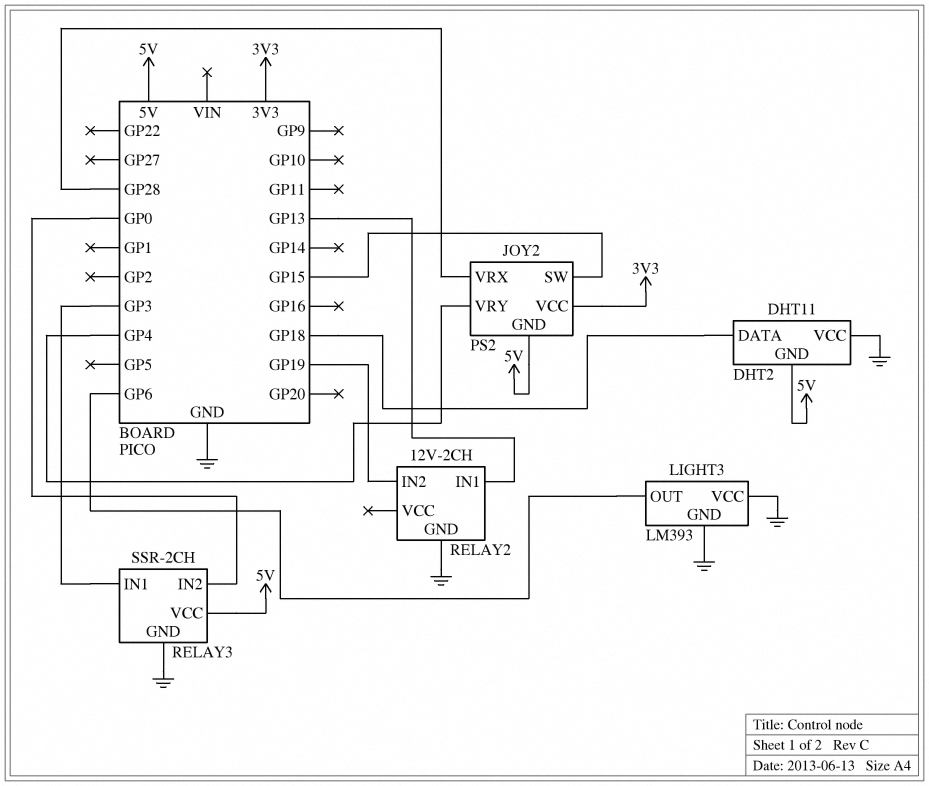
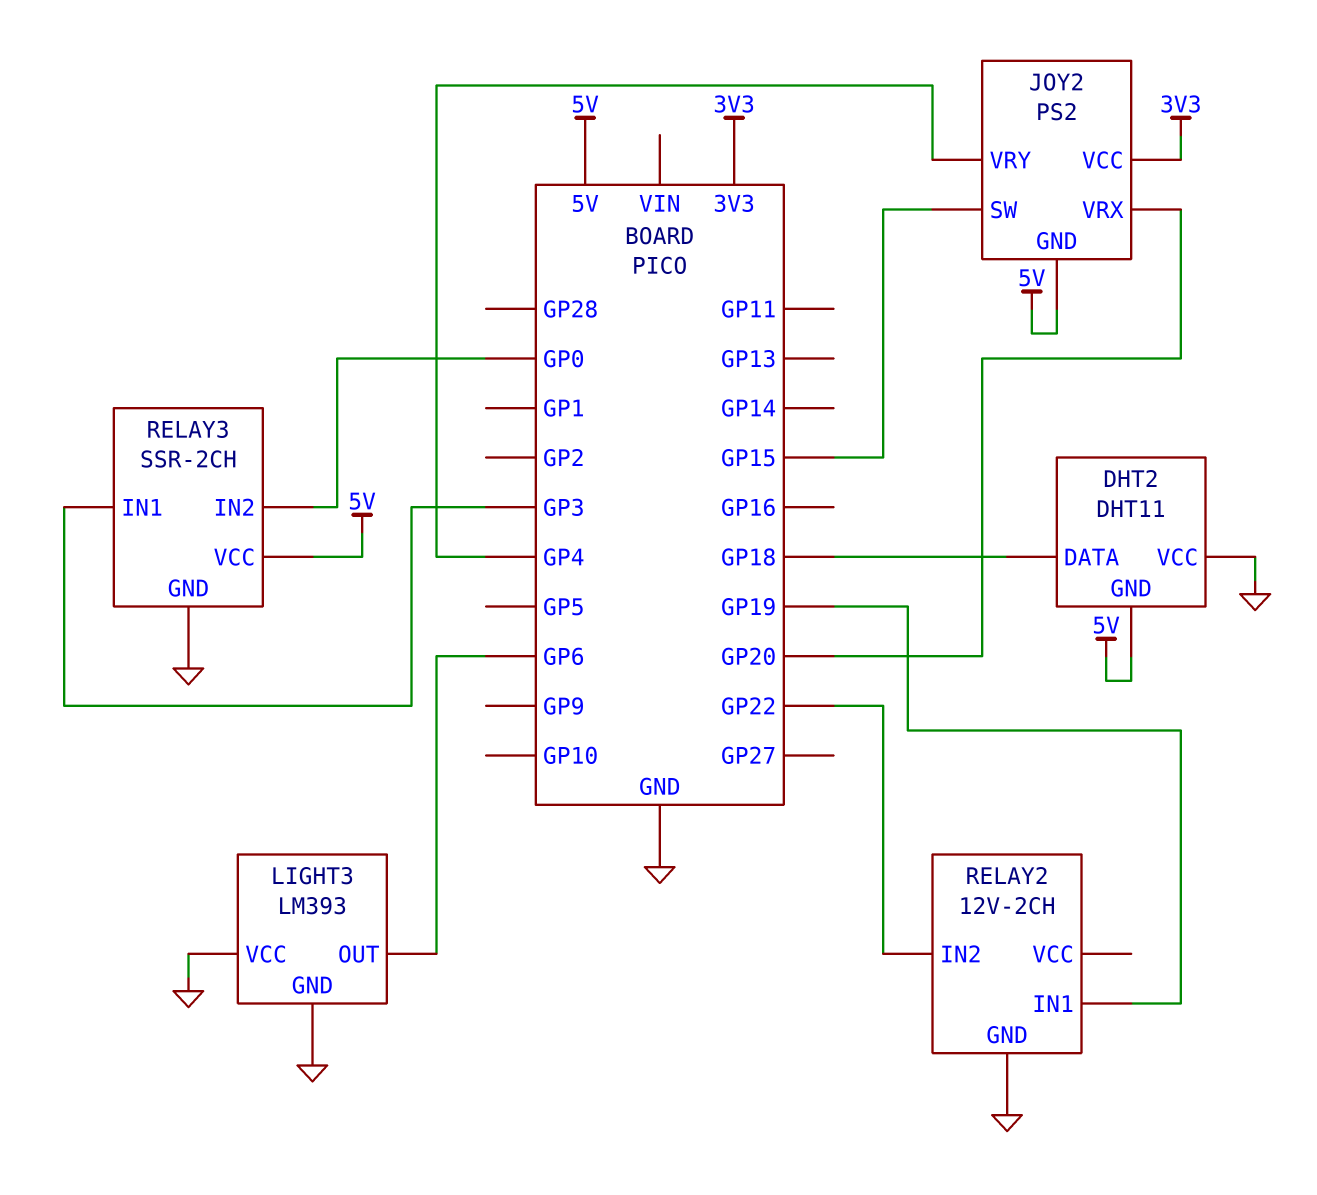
JOY2 pin VRX: GP28 -> GP20
RELAY2 pin IN1: GP13 -> GP19
RELAY2 pin IN2: GP19 -> GP22

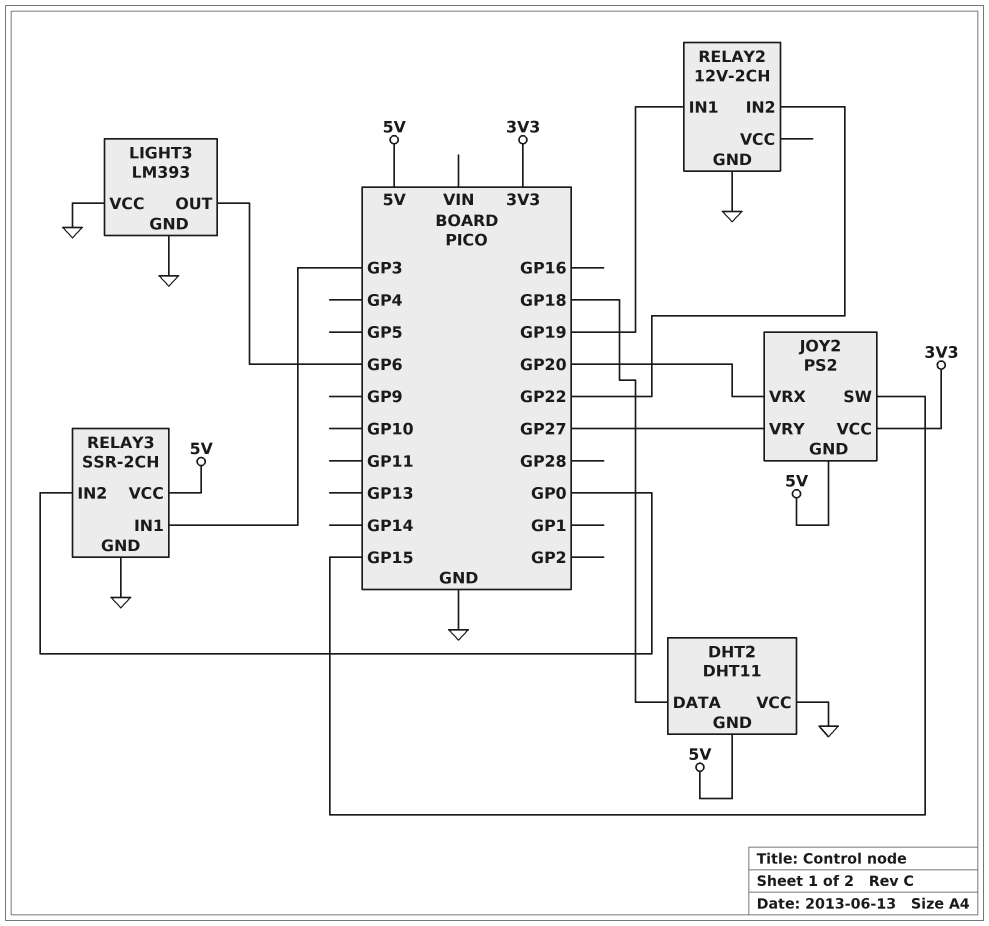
JOY2 pin VRY: GP4 -> GP27

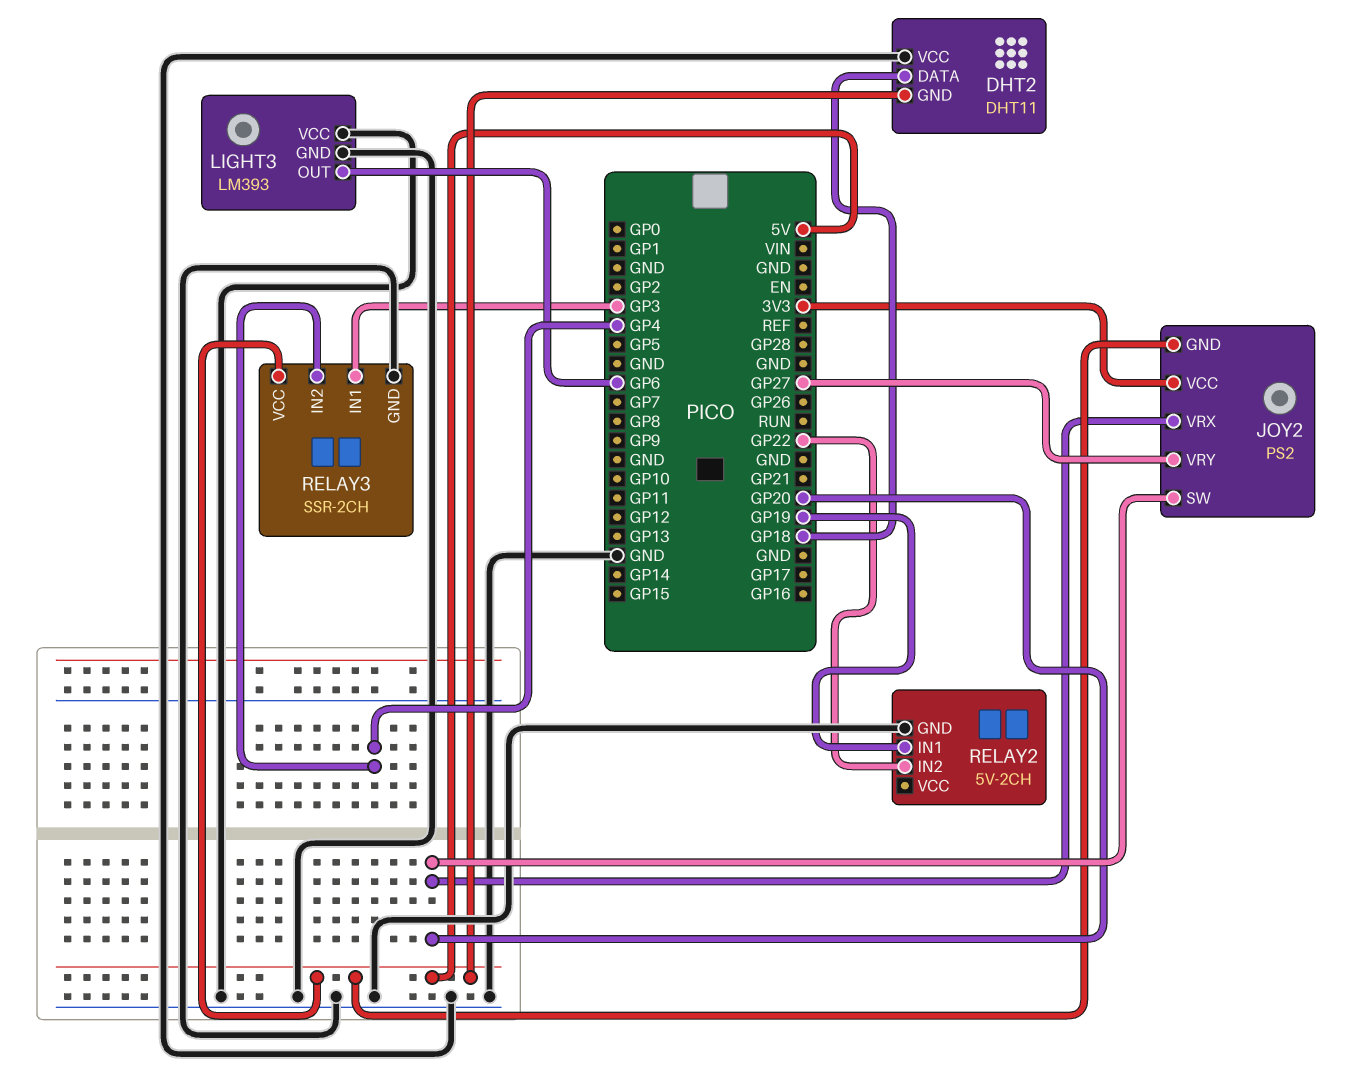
JOY2 pin SW: GP15 -> GP20
RELAY2: 12V-2CH -> 5V-2CH
RELAY3 pin IN2: GP0 -> GP4

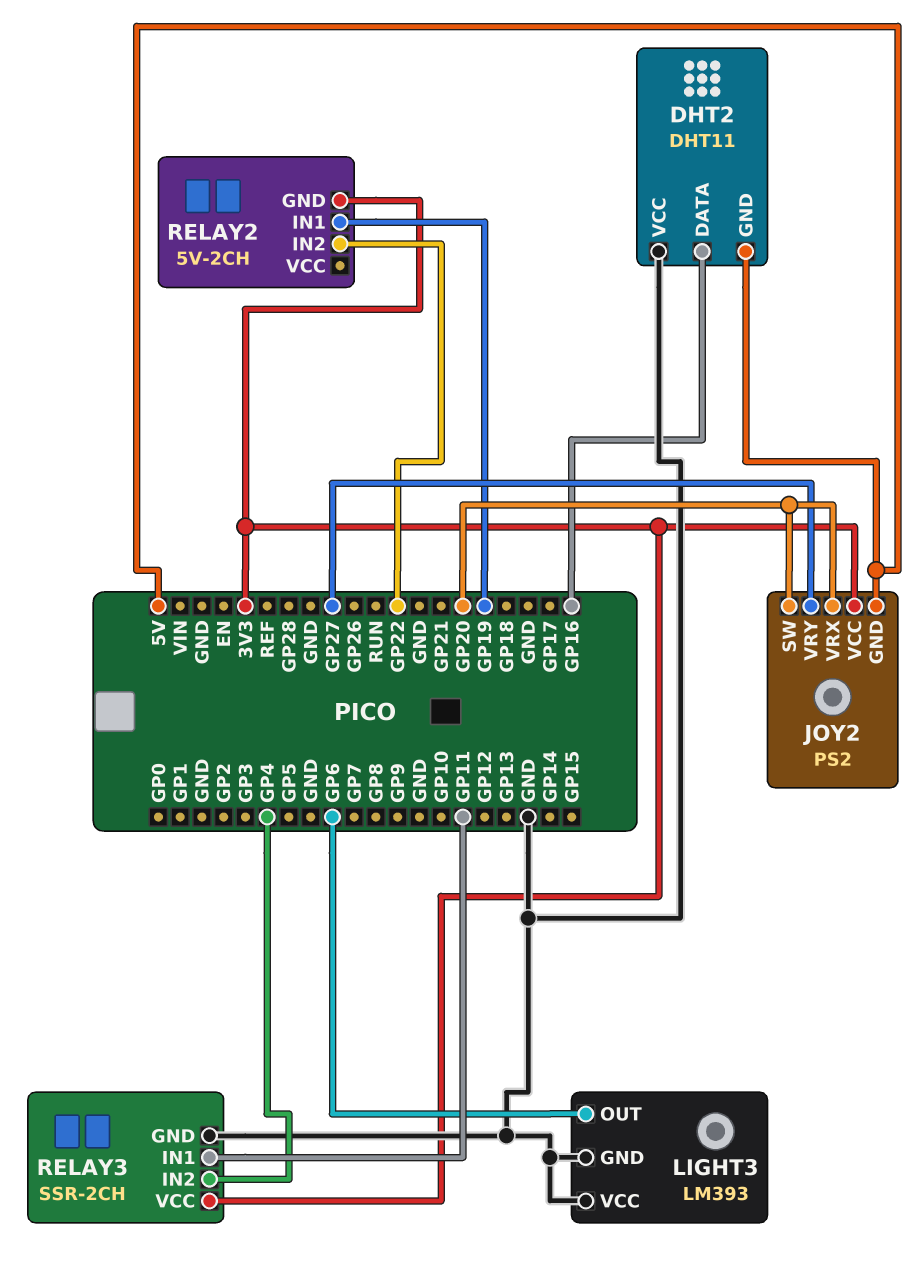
DHT2 pin DATA: GP18 -> GP16
RELAY2 pin GND: GND -> 3V3
RELAY3 pin IN1: GP3 -> GP11
RELAY3 pin VCC: 5V -> 3V3

